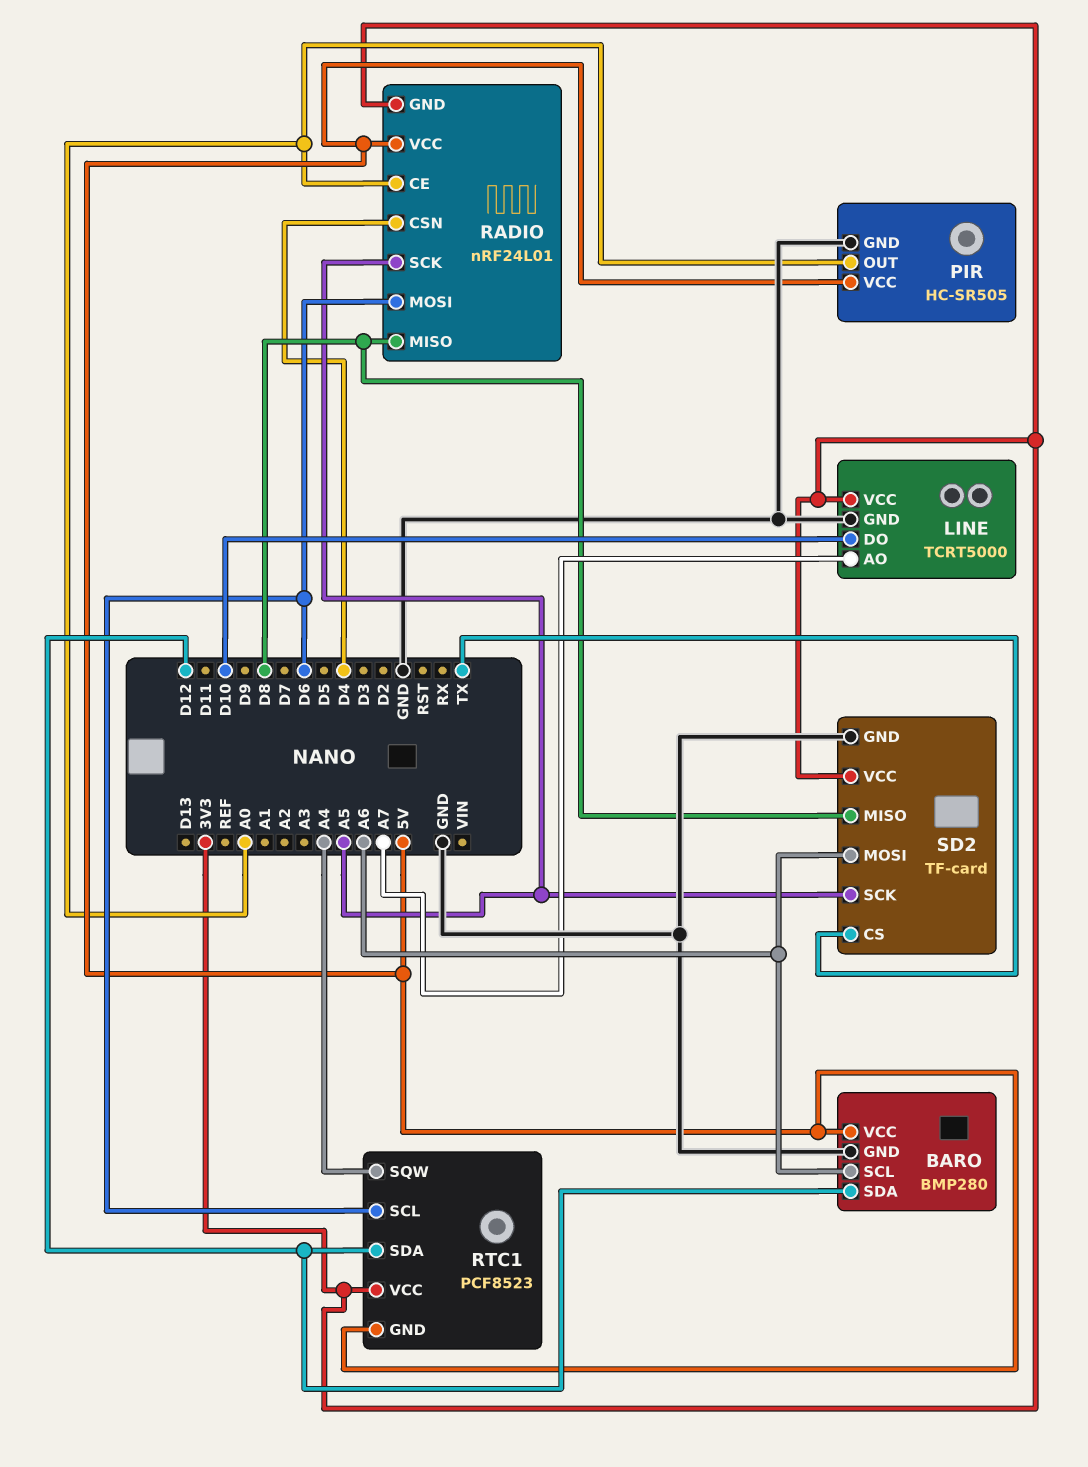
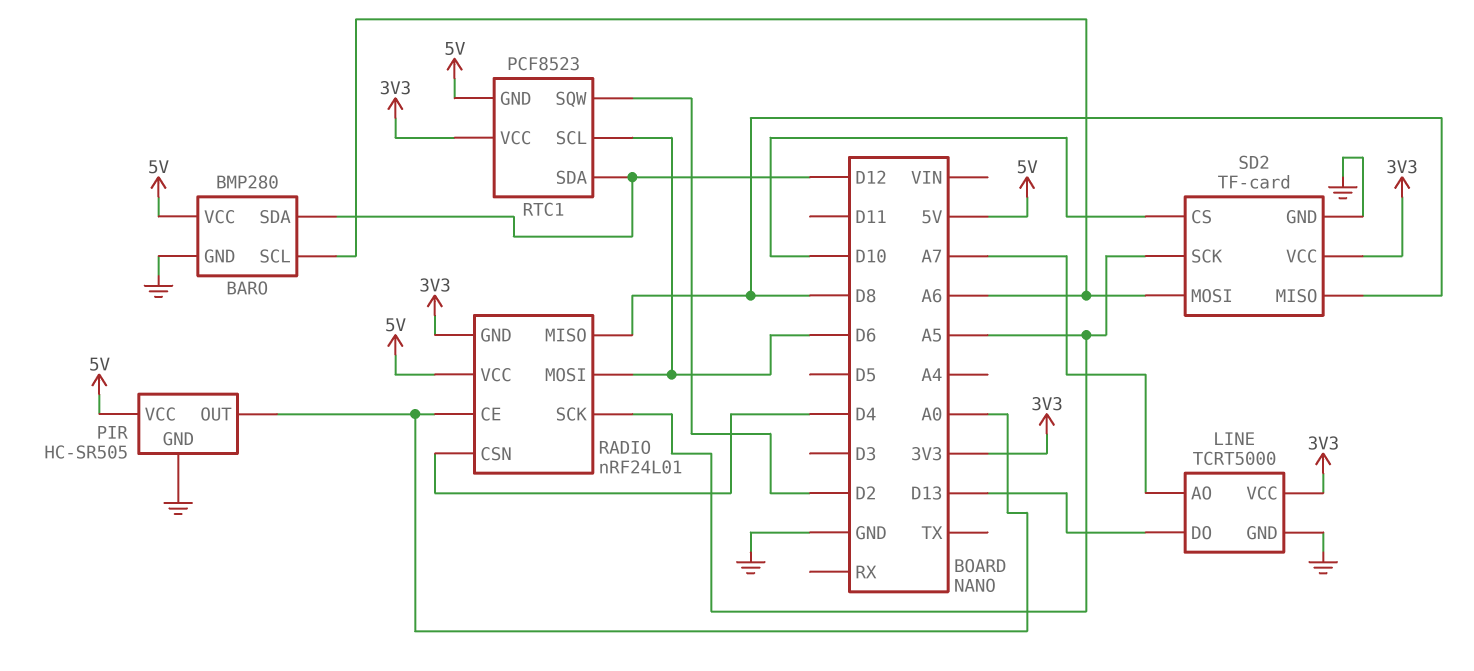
LINE pin DO: D10 -> D13
RTC1 pin SQW: A4 -> D2
SD2 pin CS: TX -> D10

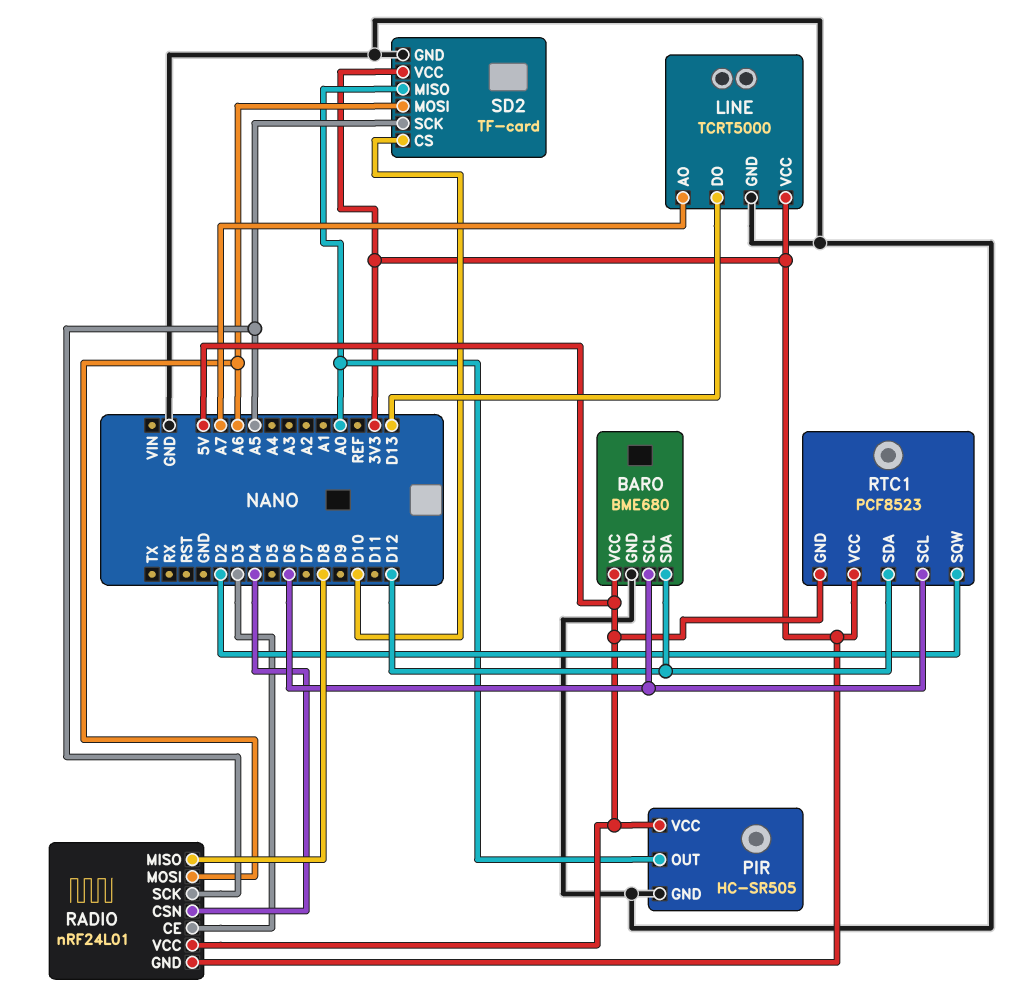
BARO: BMP280 -> BME680
BARO pin SCL: A6 -> D6
RADIO pin CE: A0 -> D3
RADIO pin MOSI: D6 -> A6
SD2 pin MISO: D8 -> A0

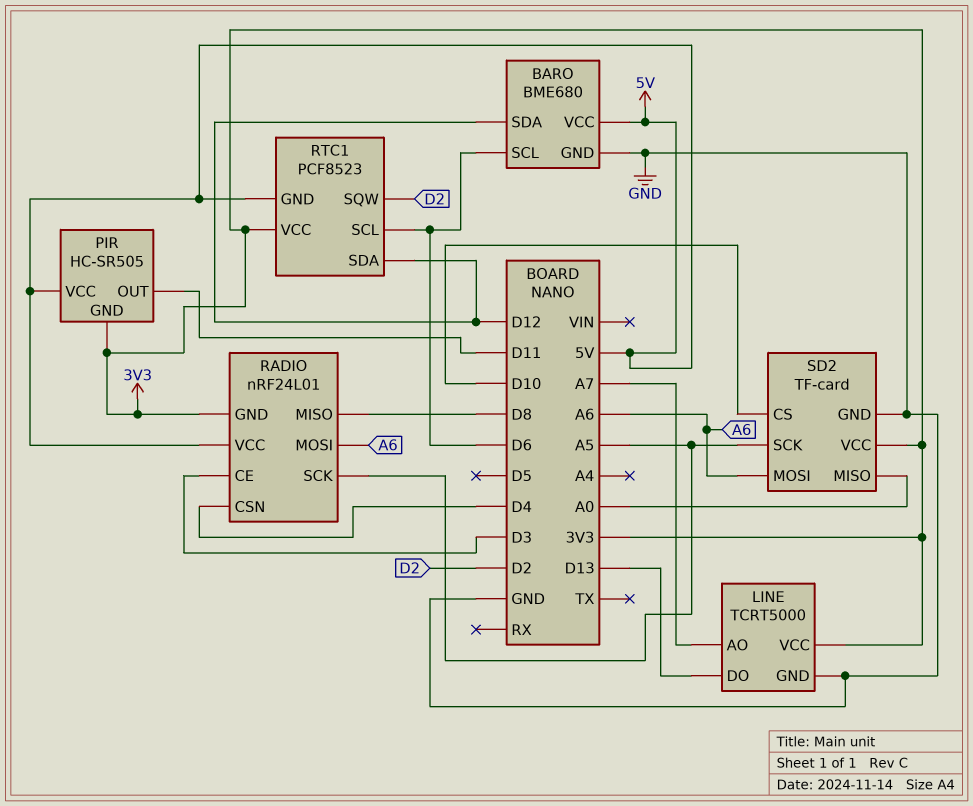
PIR pin GND: GND -> 3V3
PIR pin OUT: A0 -> D11

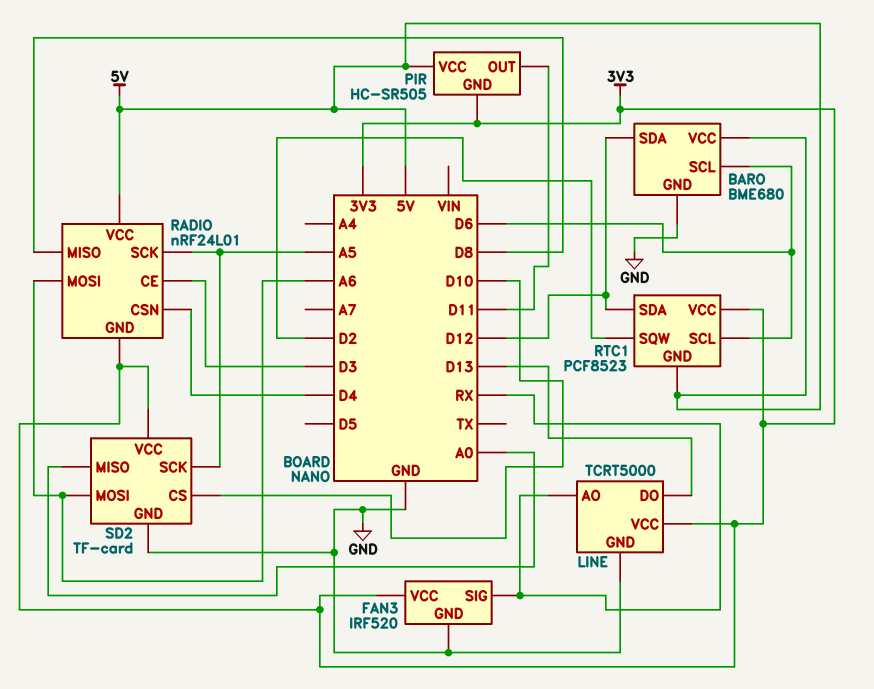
FAN3: none -> IRF520
FAN3 pin GND: none -> GND
FAN3 pin SIG: none -> RX
FAN3 pin VCC: none -> 3V3
LINE pin AO: A7 -> RX

